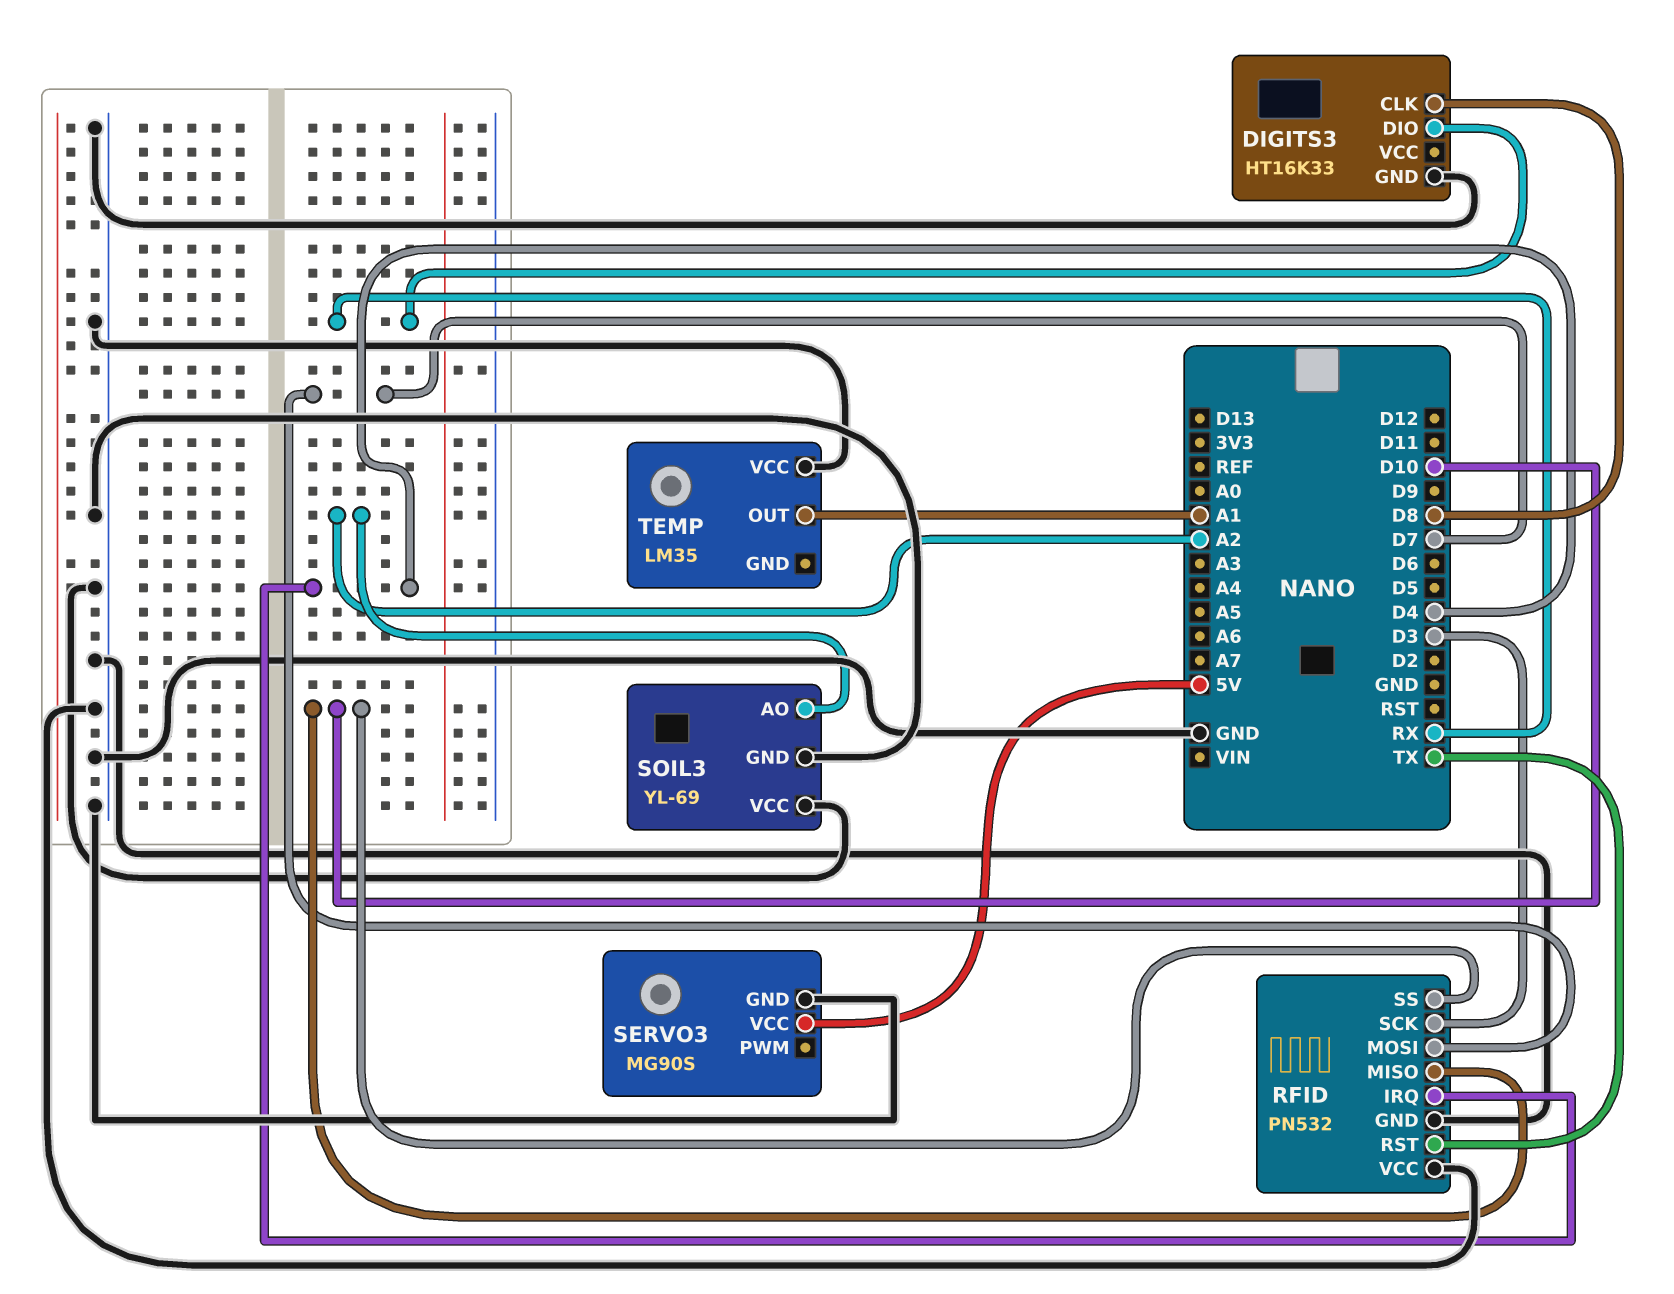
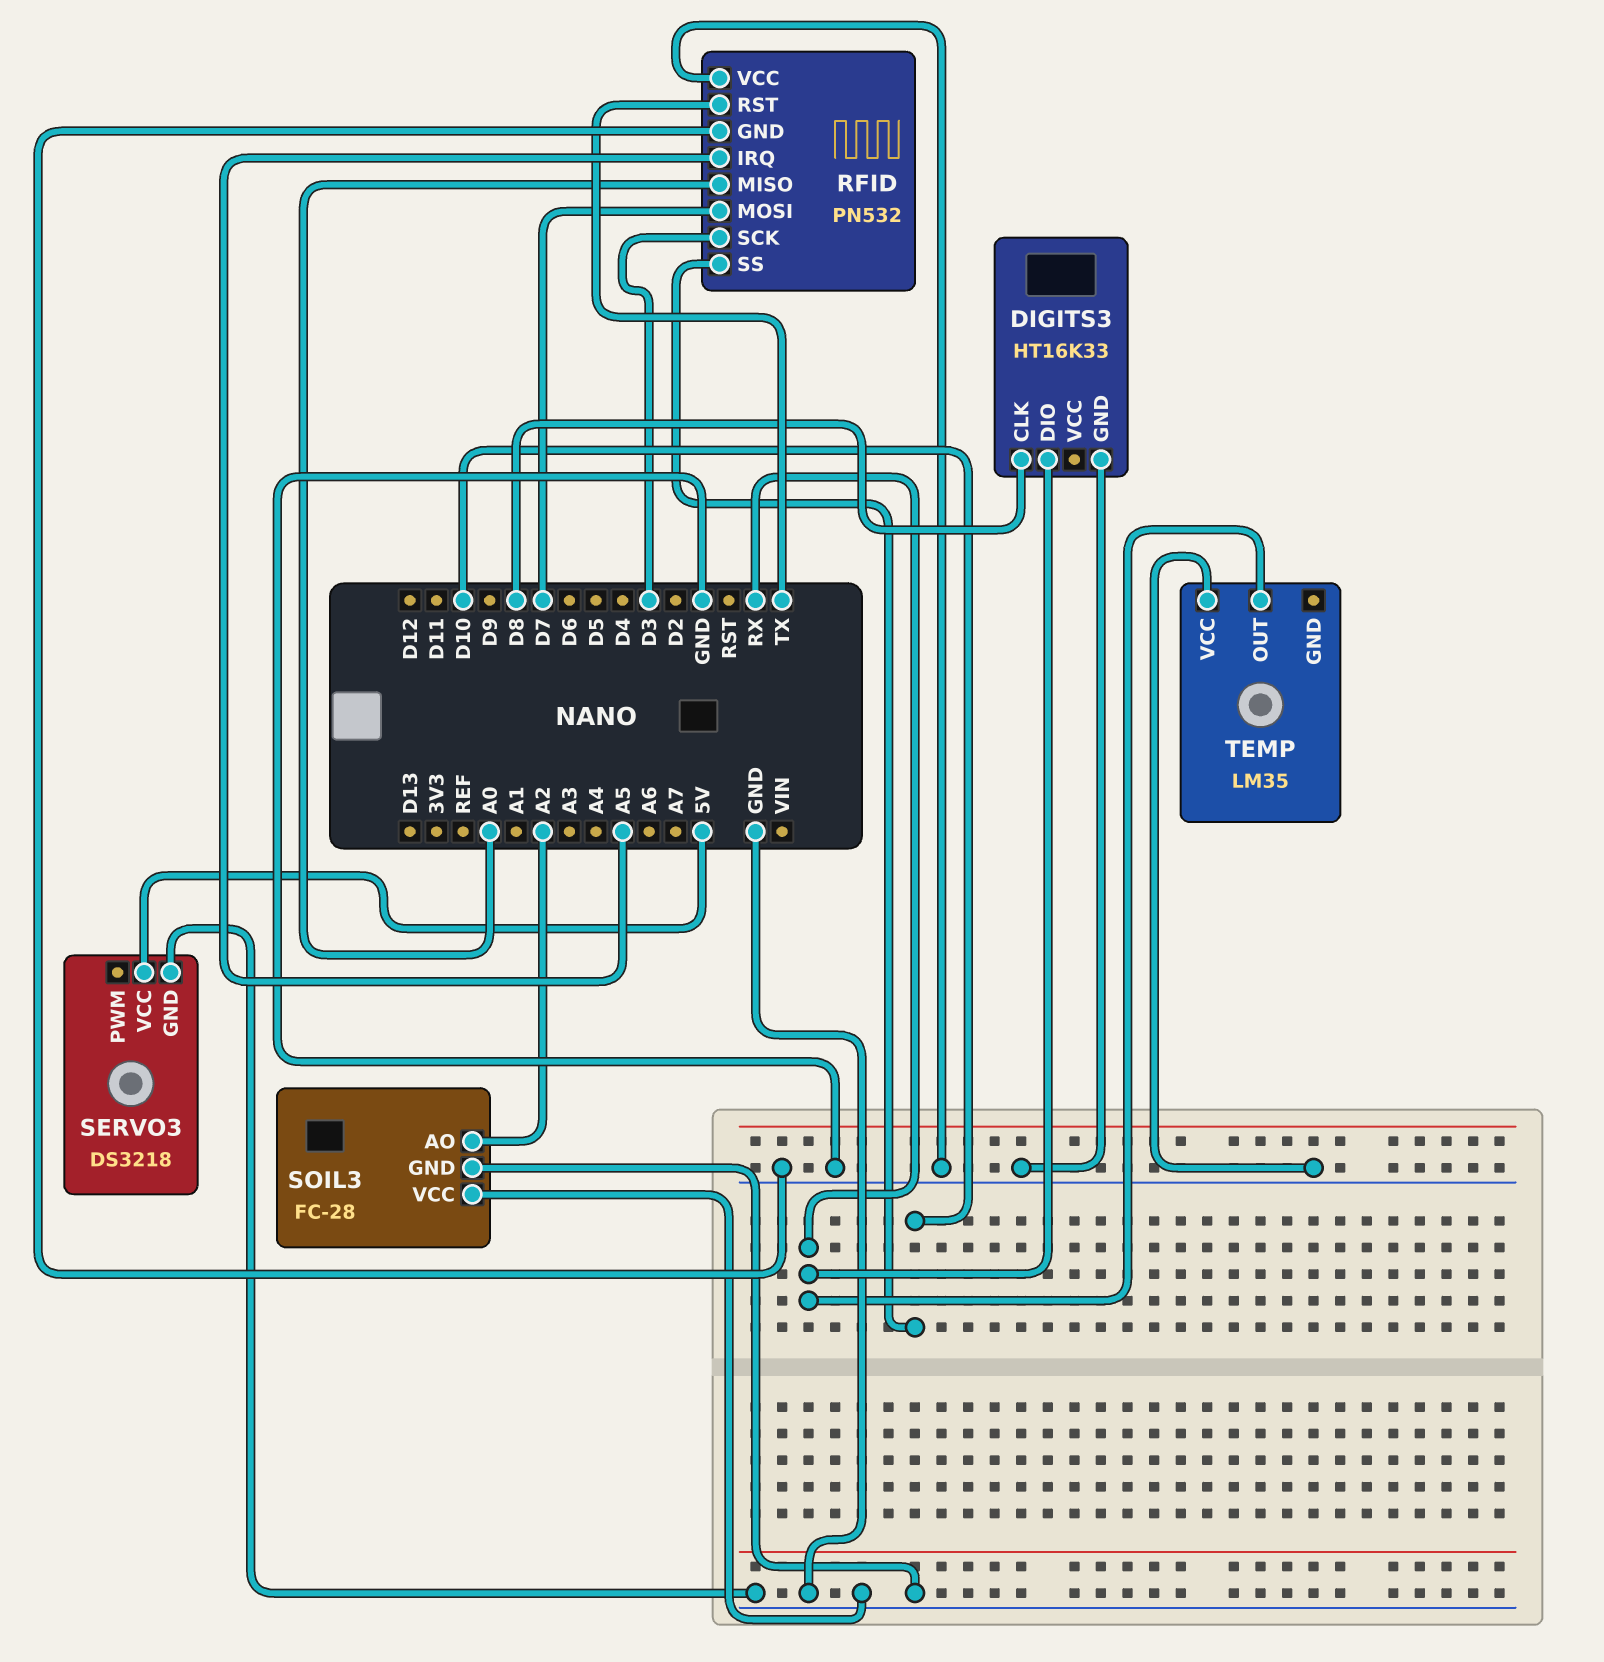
RFID pin IRQ: D4 -> A5
RFID pin MISO: D10 -> A0
SERVO3: MG90S -> DS3218
SOIL3: YL-69 -> FC-28
TEMP pin OUT: A1 -> RX

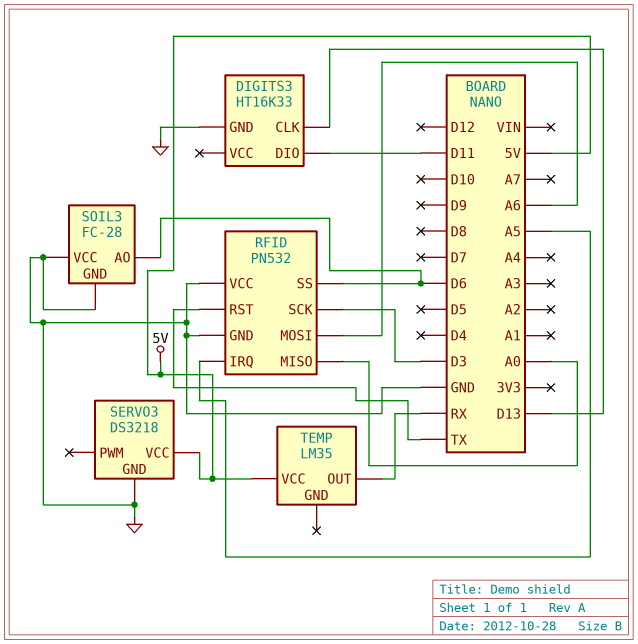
DIGITS3 pin CLK: D8 -> D13
DIGITS3 pin DIO: RX -> D11
RFID pin MOSI: D7 -> A6
RFID pin SS: D10 -> D6
SOIL3 pin AO: A2 -> D6
TEMP pin VCC: GND -> 5V

